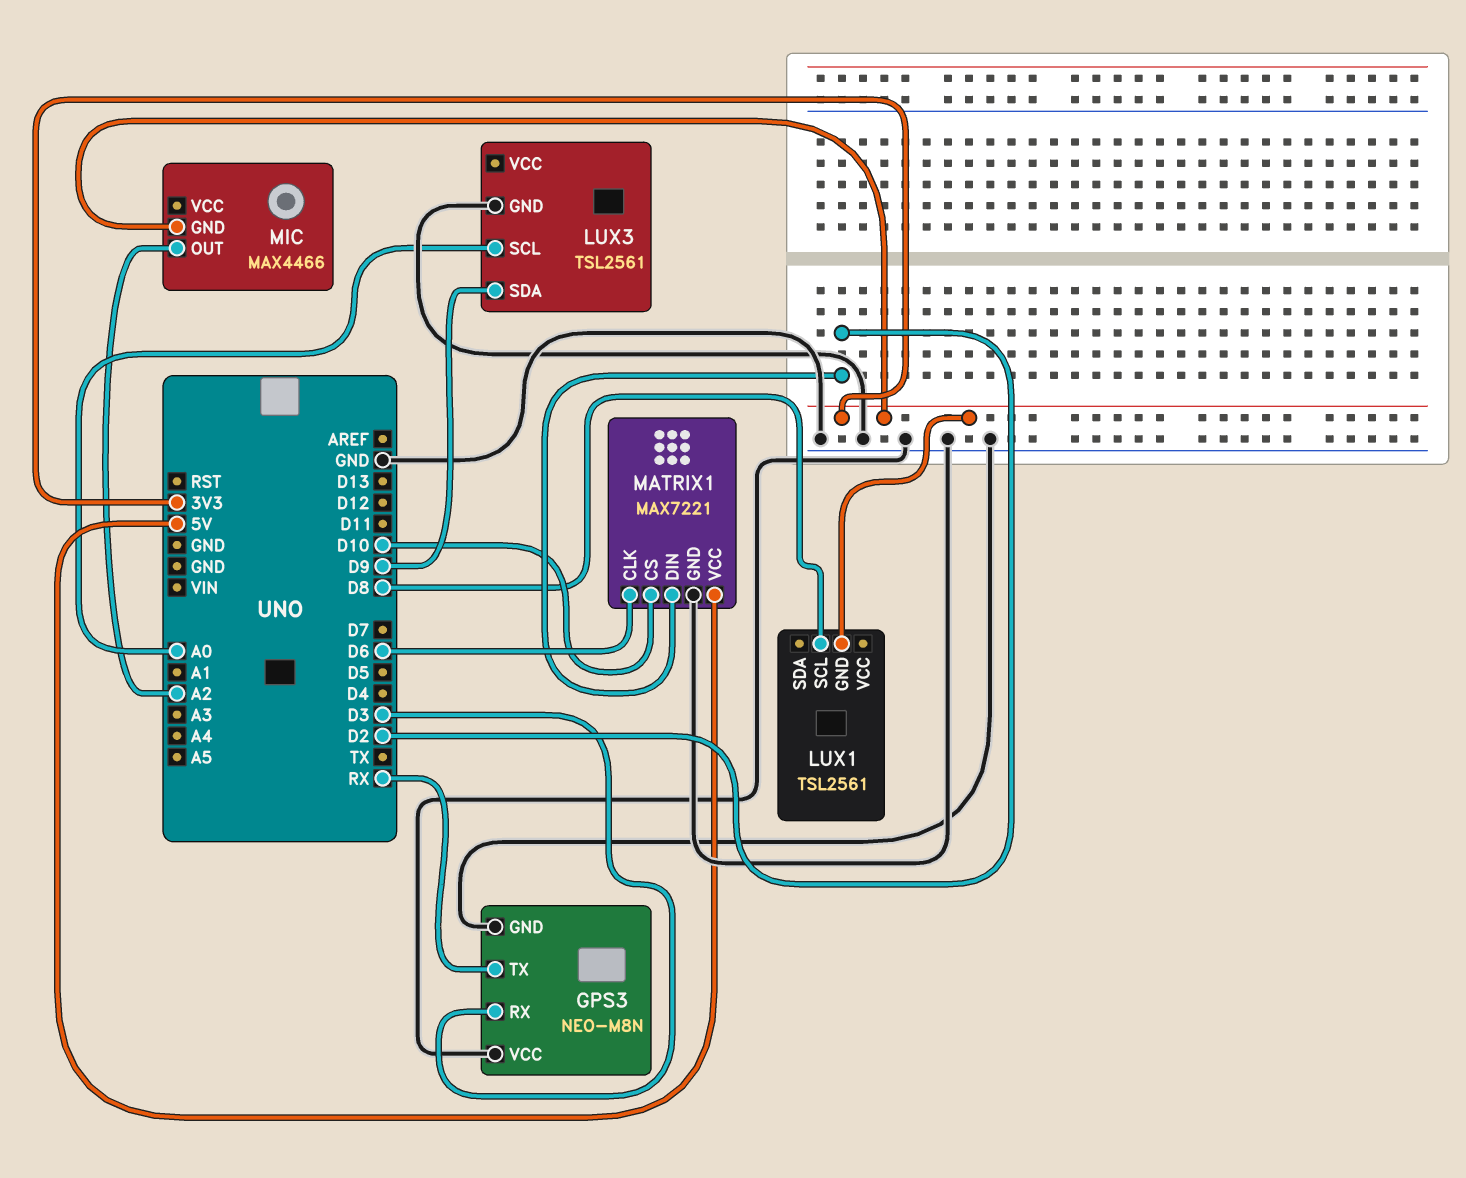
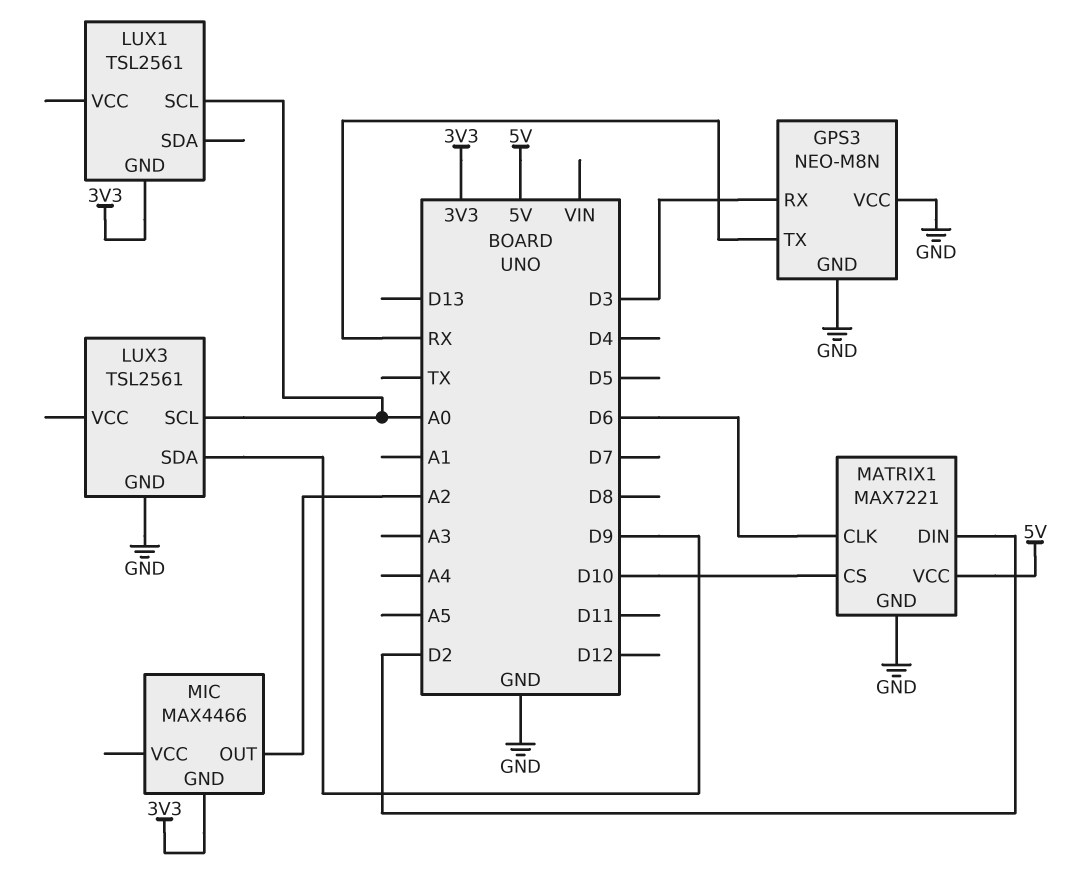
LUX1 pin SCL: D8 -> A0

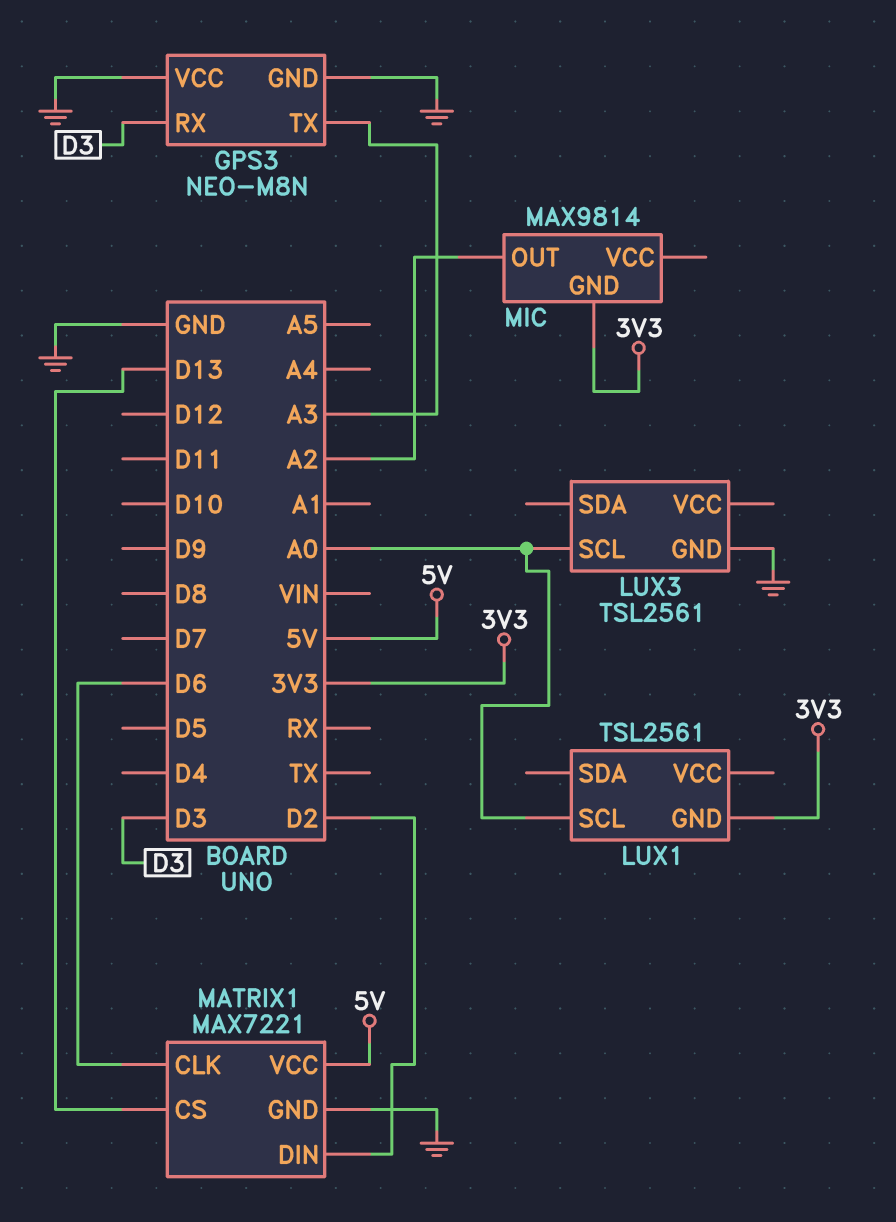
GPS3 pin TX: RX -> A3
LUX3 pin SDA: D9 -> none
MATRIX1 pin CS: D10 -> D13
MIC: MAX4466 -> MAX9814

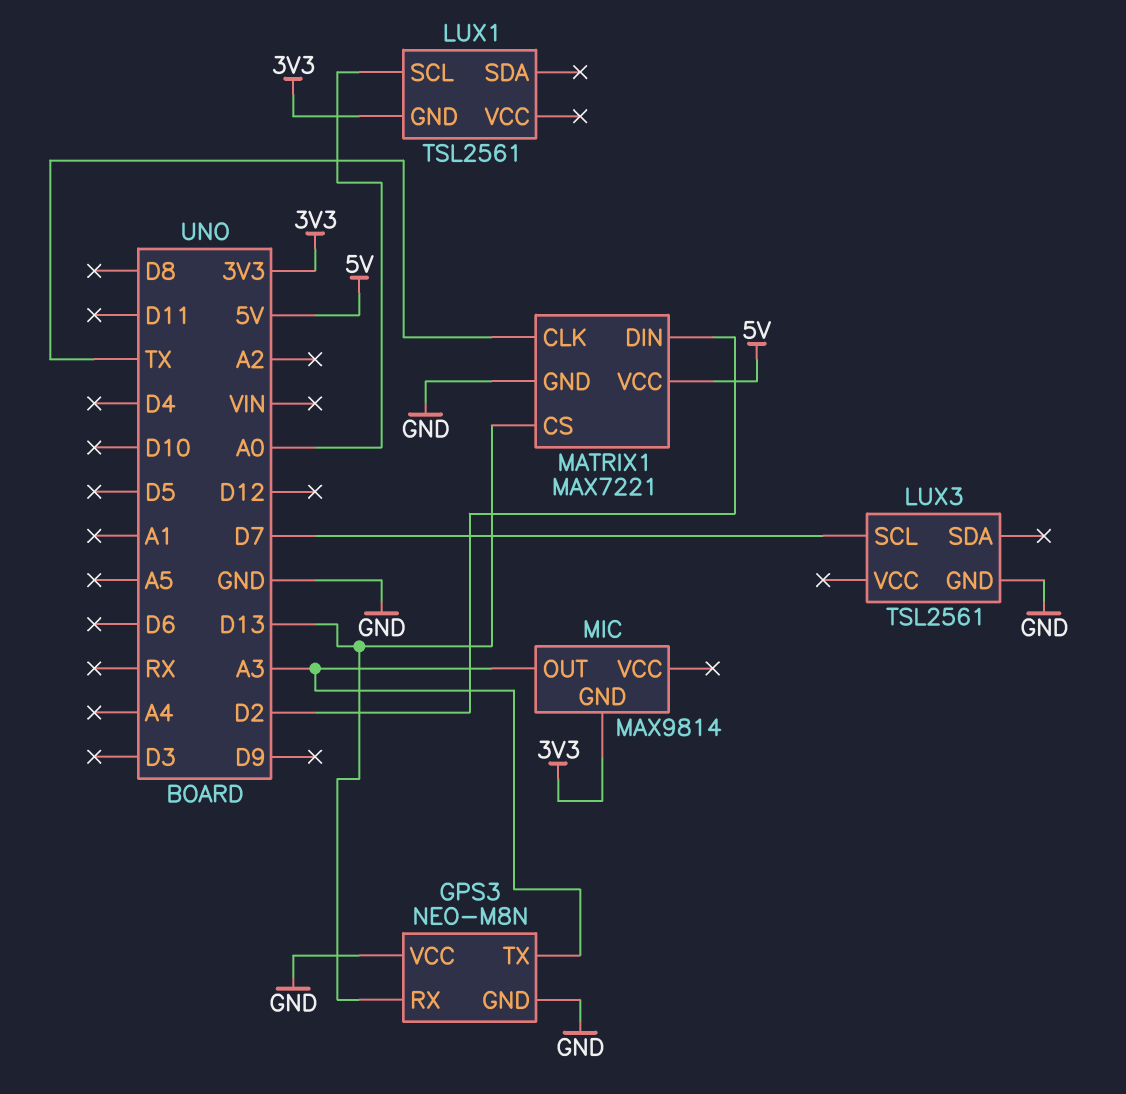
GPS3 pin RX: D3 -> D13
LUX3 pin SCL: A0 -> D7
MATRIX1 pin CLK: D6 -> TX
MIC pin OUT: A2 -> A3

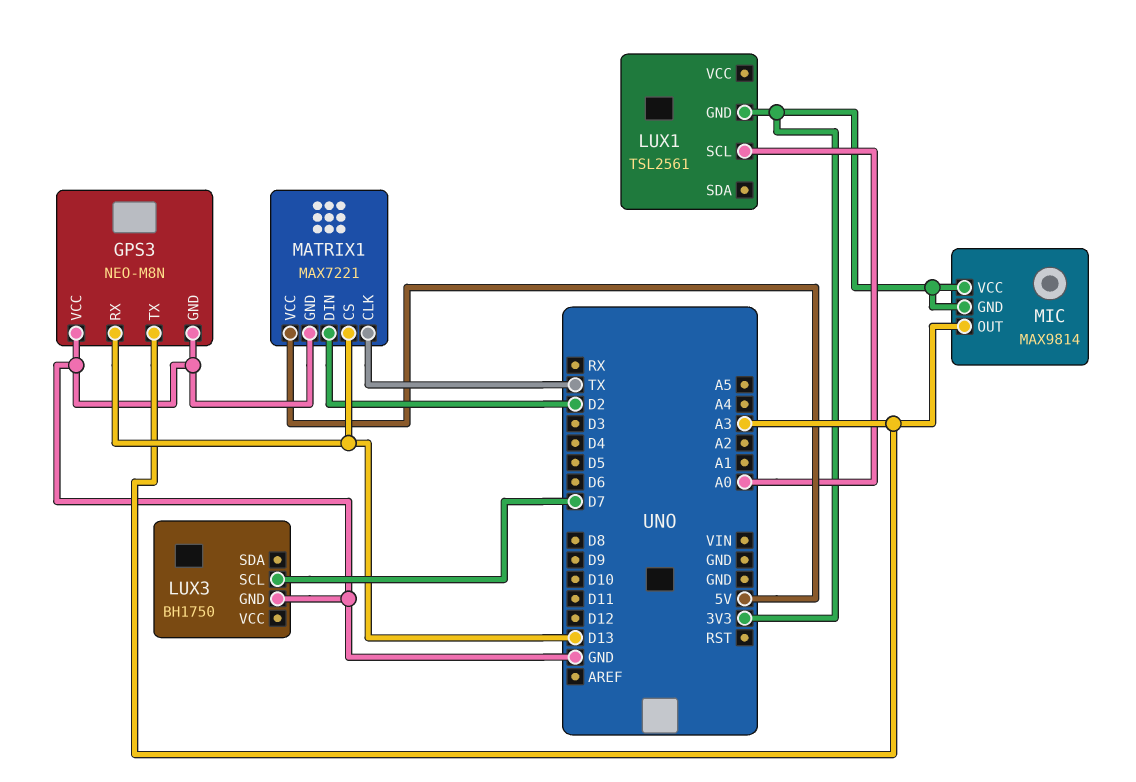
LUX3: TSL2561 -> BH1750
MIC pin VCC: none -> 3V3

